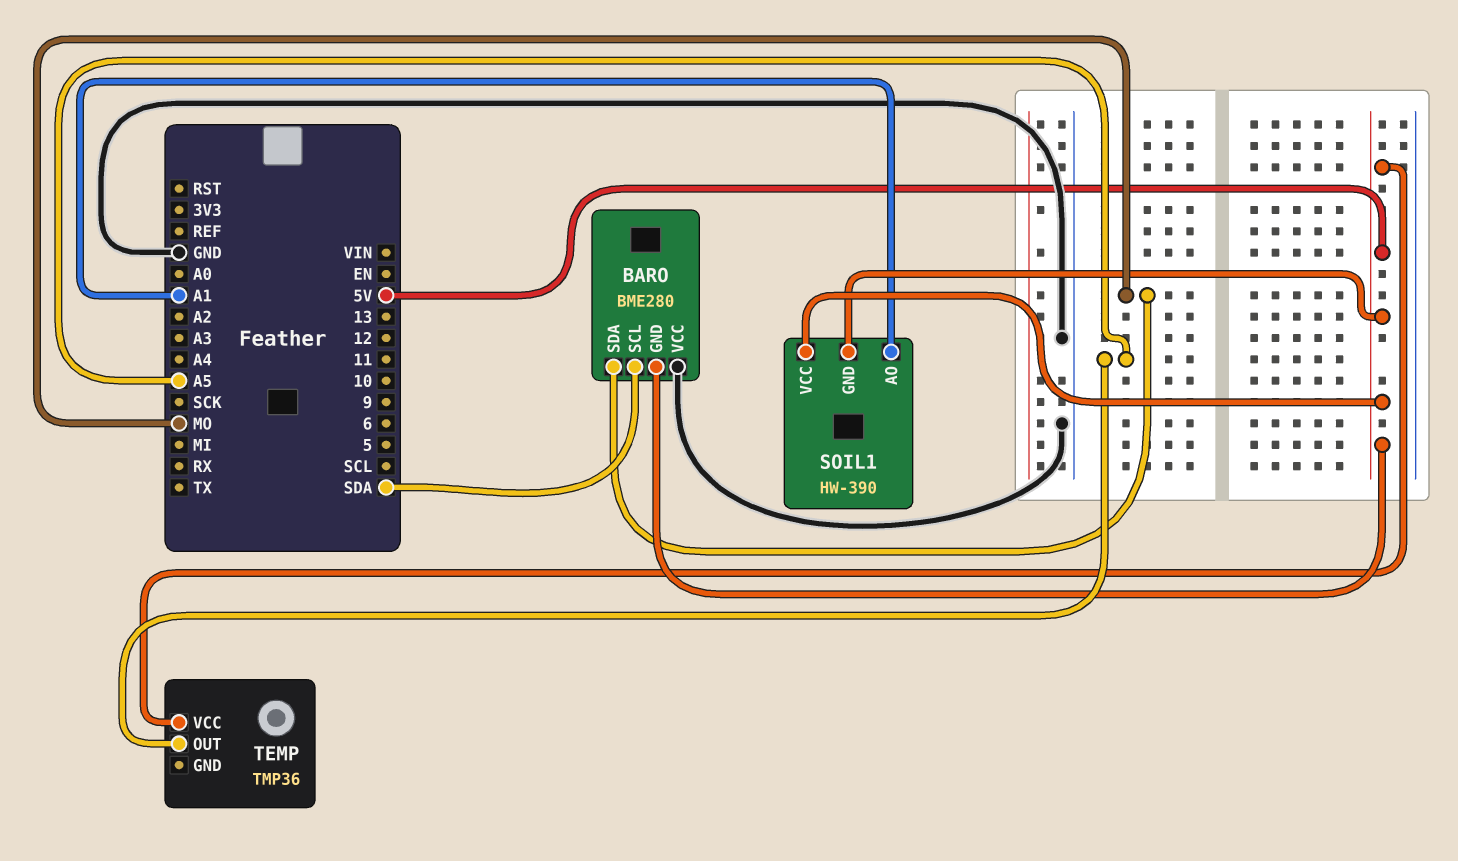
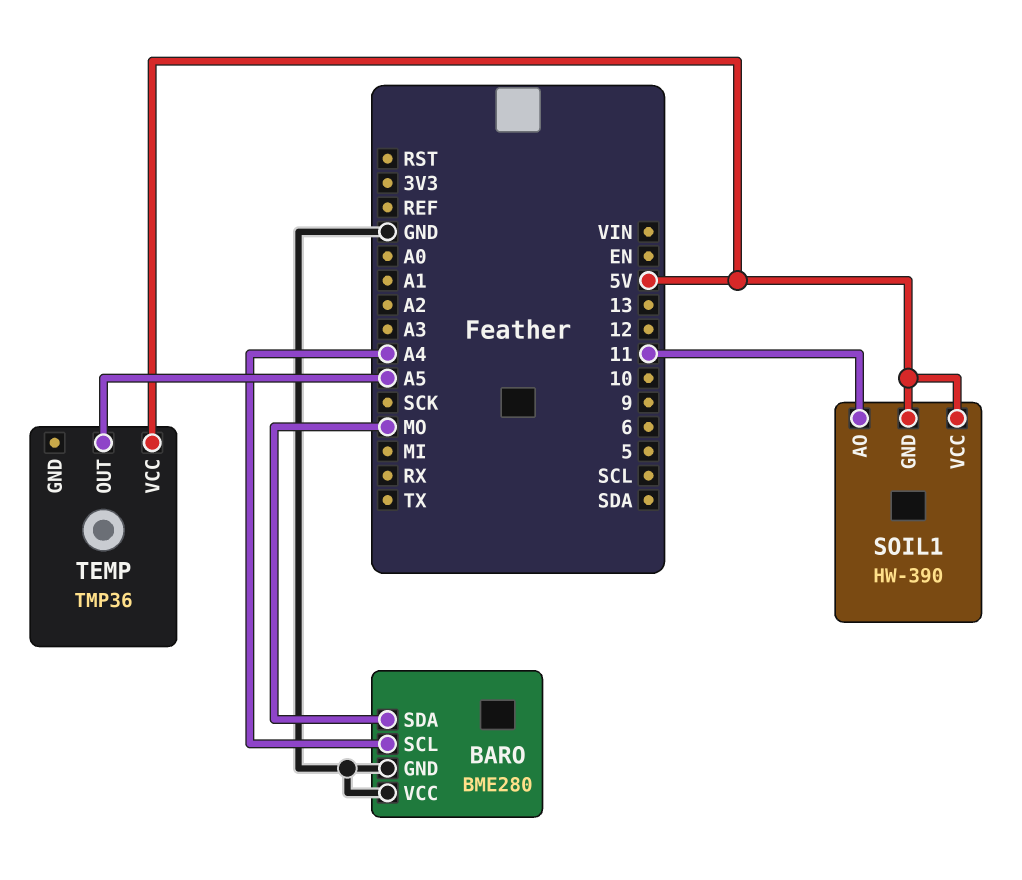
BARO pin GND: 5V -> GND
BARO pin SCL: SDA -> A4
SOIL1 pin AO: A1 -> 11

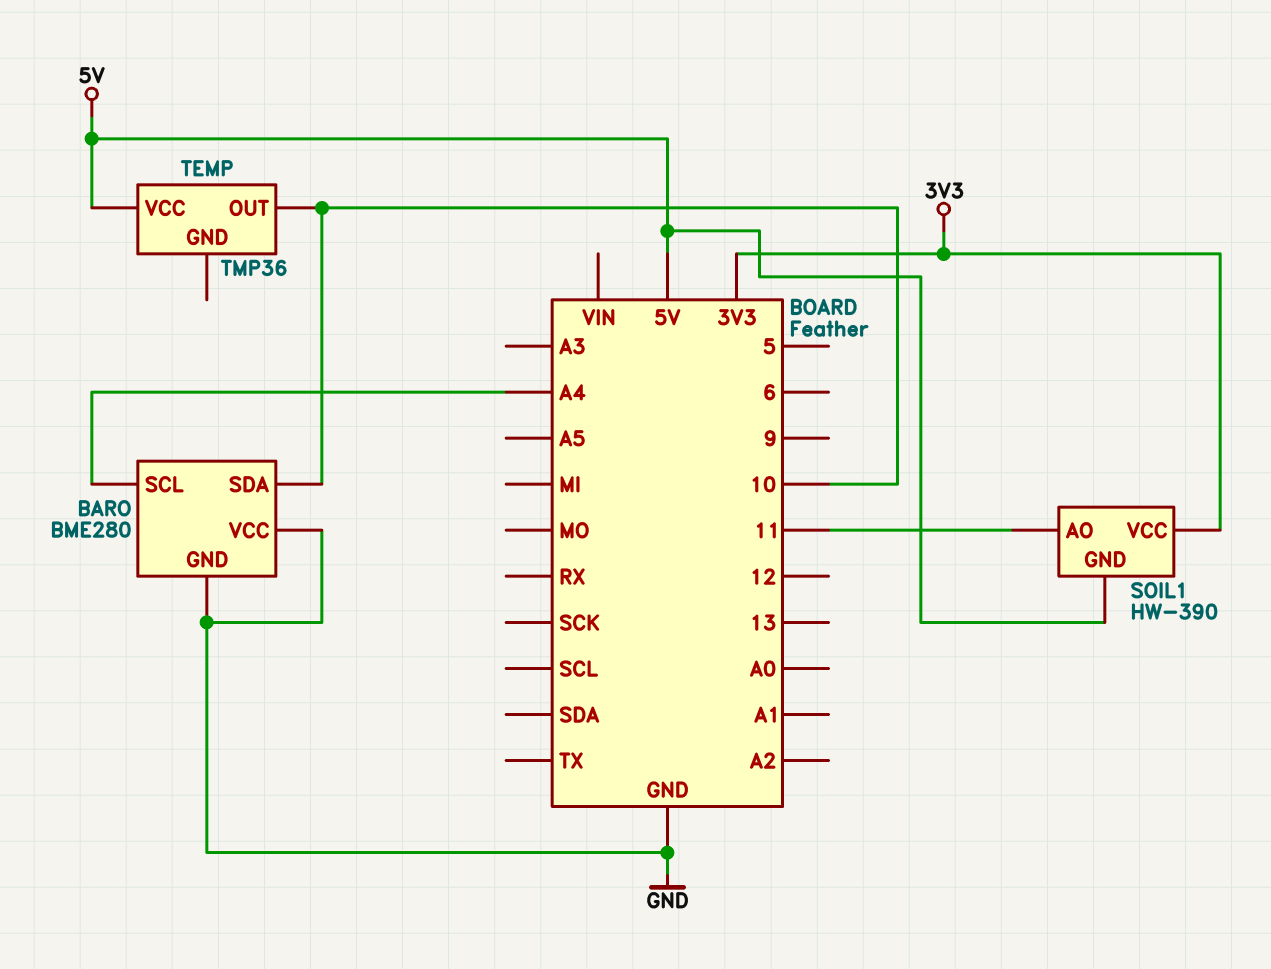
BARO pin SDA: MO -> 10
SOIL1 pin VCC: 5V -> 3V3
TEMP pin OUT: A5 -> 10

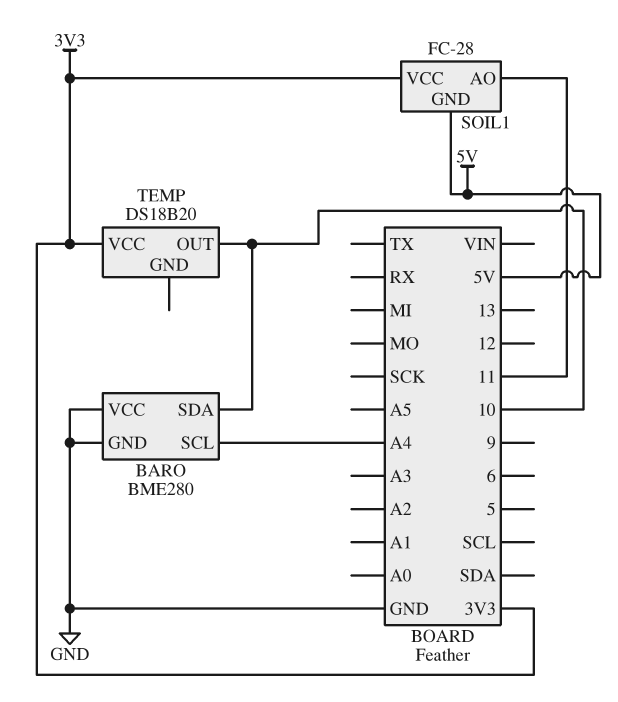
SOIL1: HW-390 -> FC-28
TEMP: TMP36 -> DS18B20
TEMP pin VCC: 5V -> 3V3

